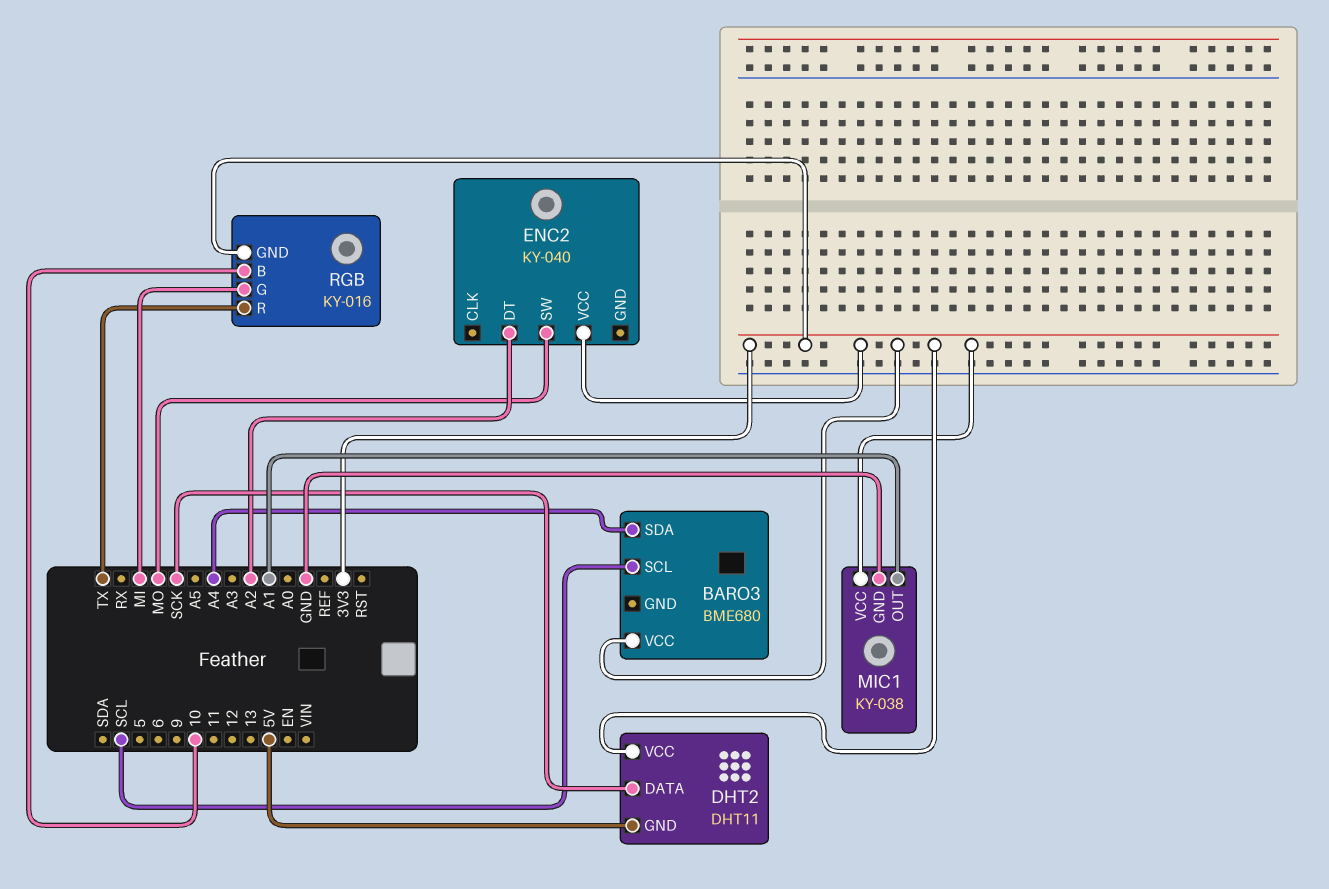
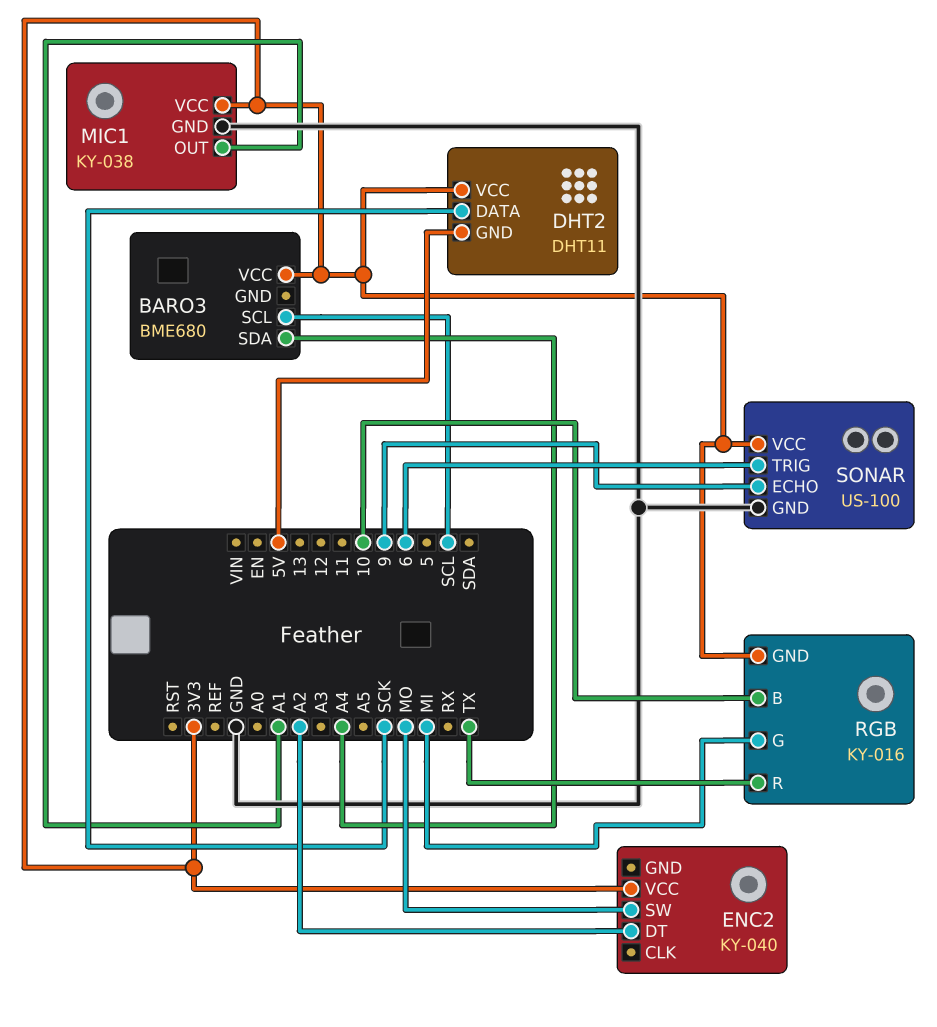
SONAR: none -> US-100
SONAR pin ECHO: none -> 9
SONAR pin GND: none -> GND
SONAR pin TRIG: none -> 6
SONAR pin VCC: none -> 3V3

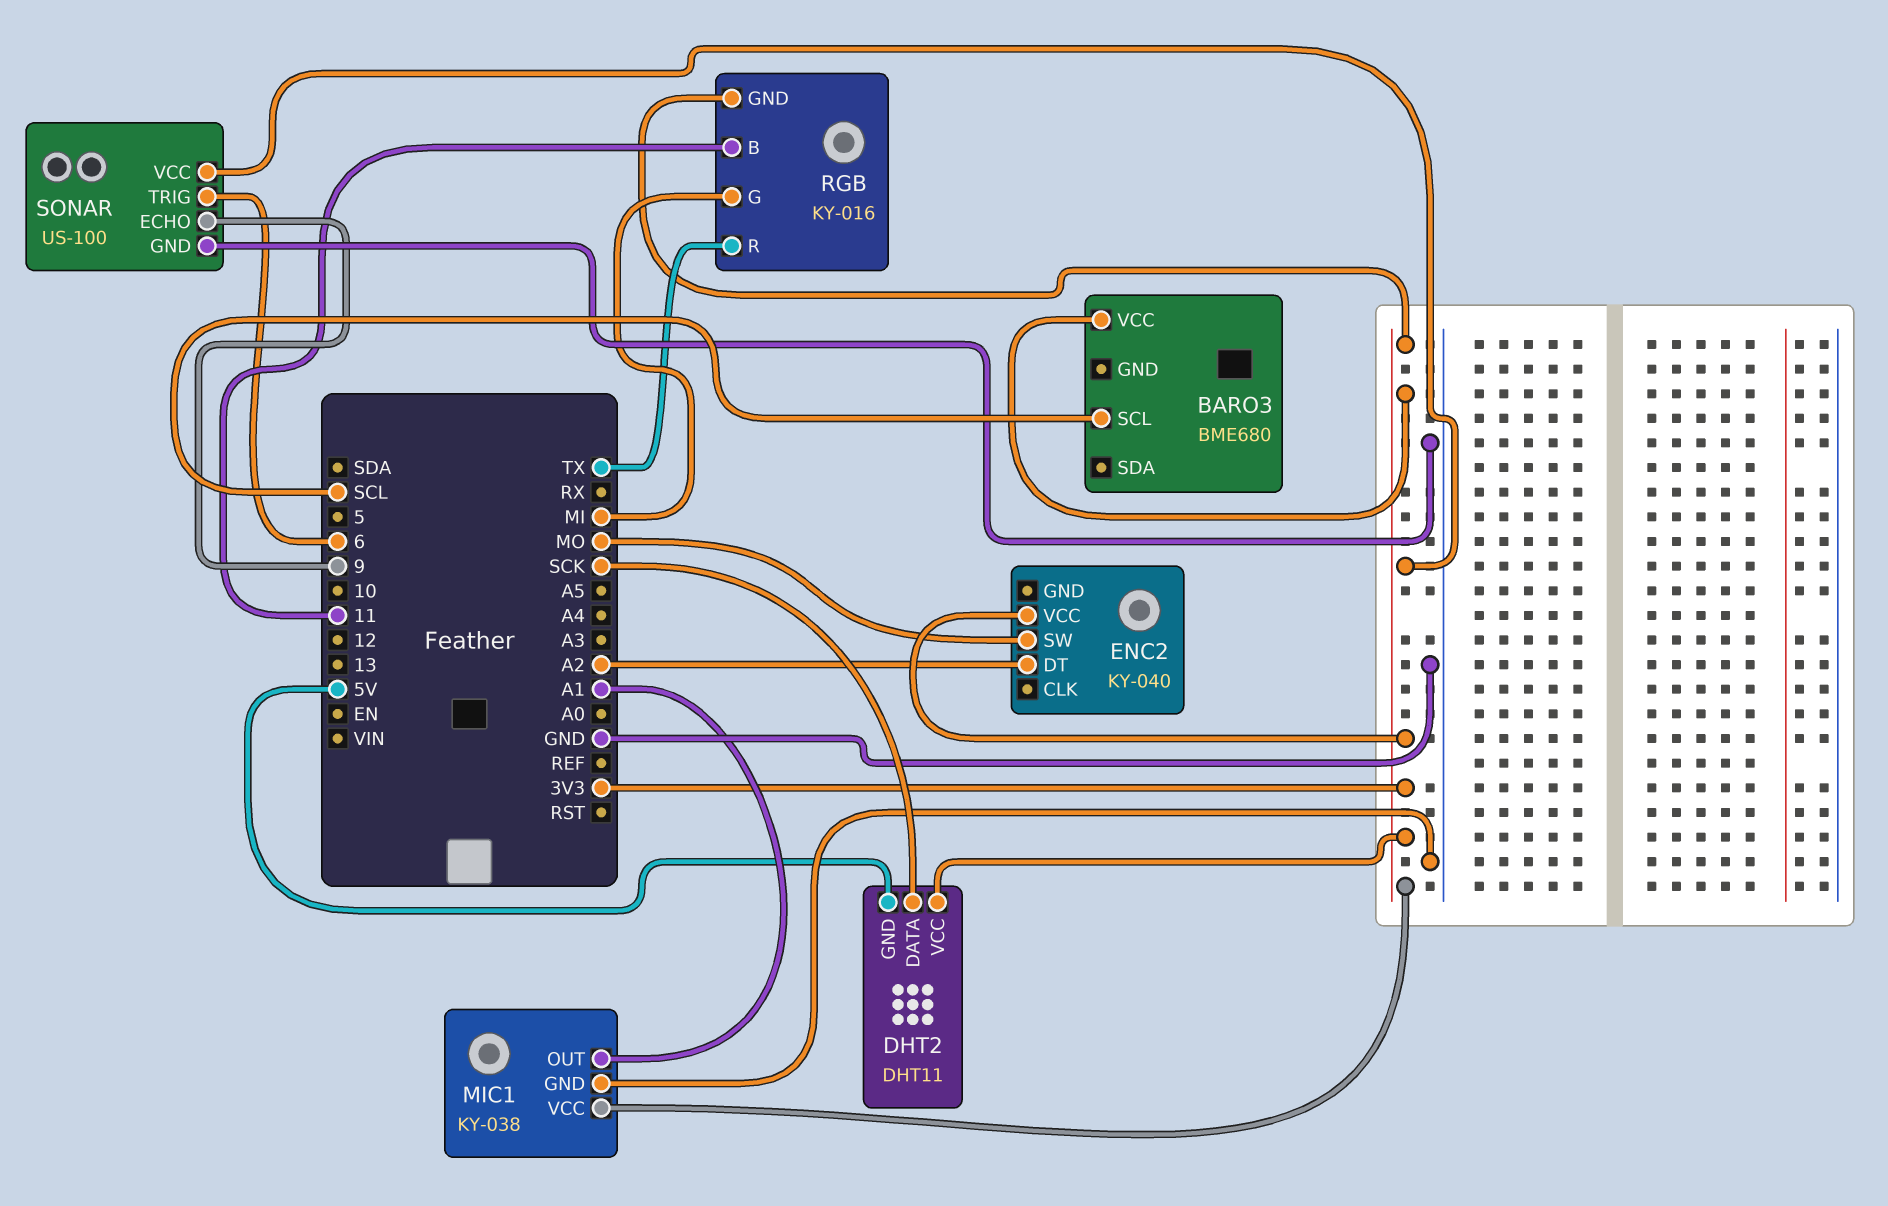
BARO3 pin SDA: A4 -> none
RGB pin B: 10 -> 11

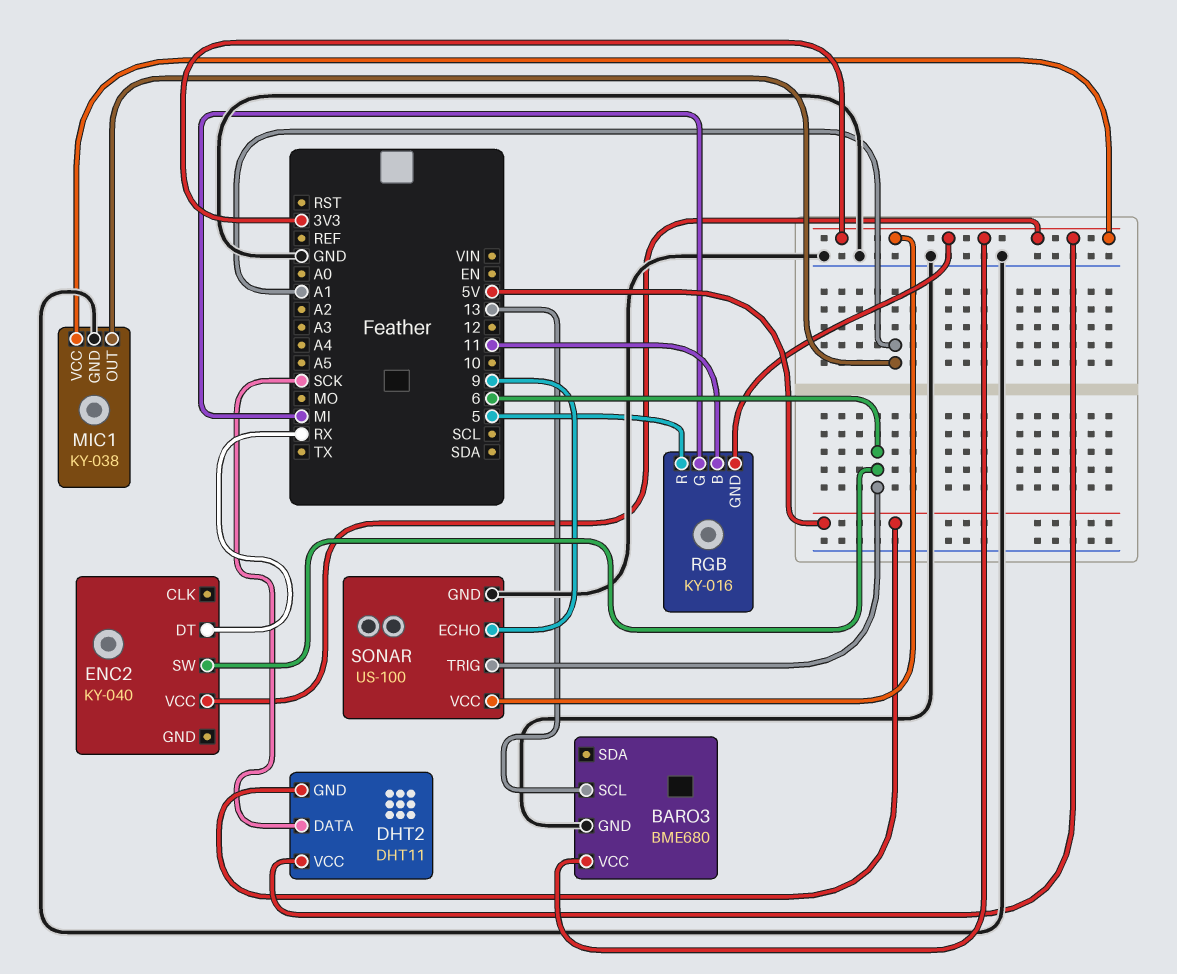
BARO3 pin GND: none -> GND
BARO3 pin SCL: SCL -> 13
ENC2 pin DT: A2 -> RX
ENC2 pin SW: MO -> 6
RGB pin R: TX -> 5

